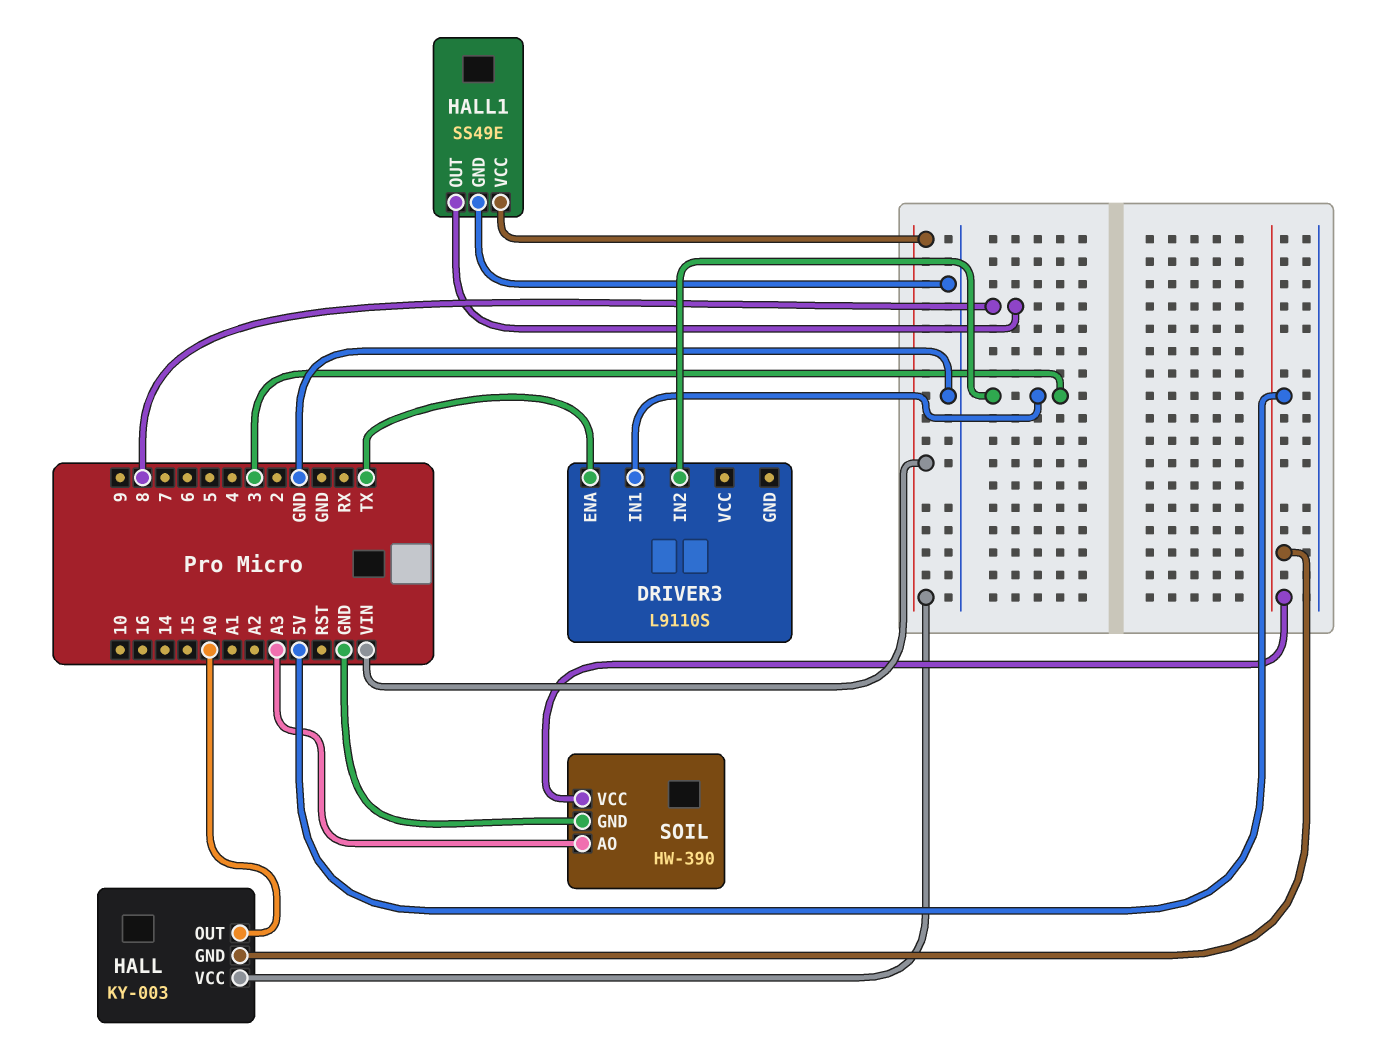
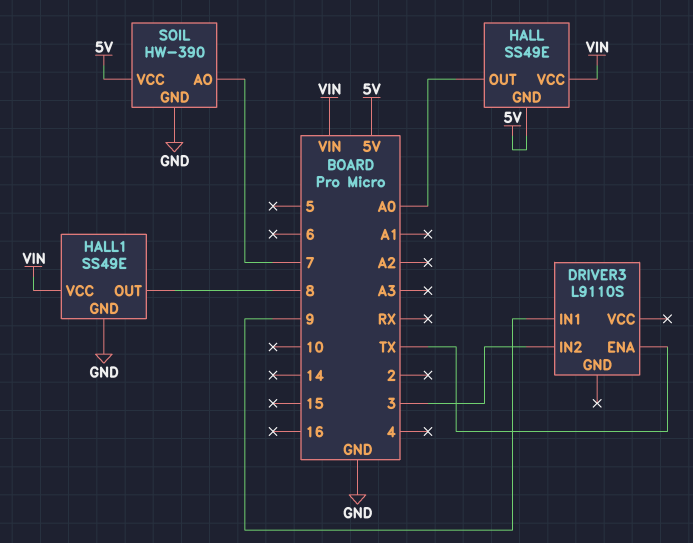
DRIVER3 pin IN1: 3 -> 9
HALL: KY-003 -> SS49E
SOIL pin AO: A3 -> 7

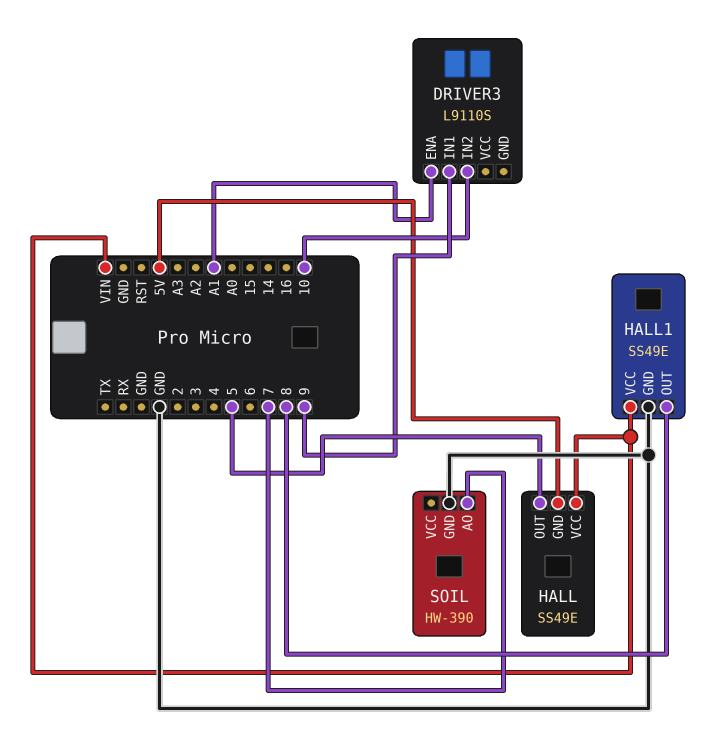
DRIVER3 pin ENA: TX -> A1
DRIVER3 pin IN2: 3 -> 10
HALL pin OUT: A0 -> 5
SOIL pin VCC: 5V -> none

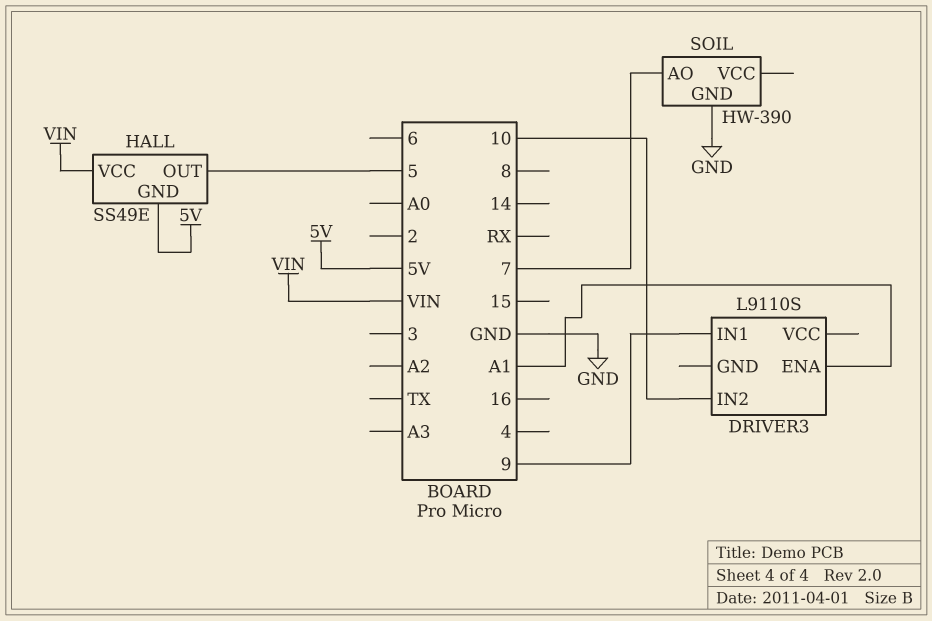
HALL1: SS49E -> none
HALL1 pin GND: GND -> none
HALL1 pin OUT: 8 -> none
HALL1 pin VCC: VIN -> none

